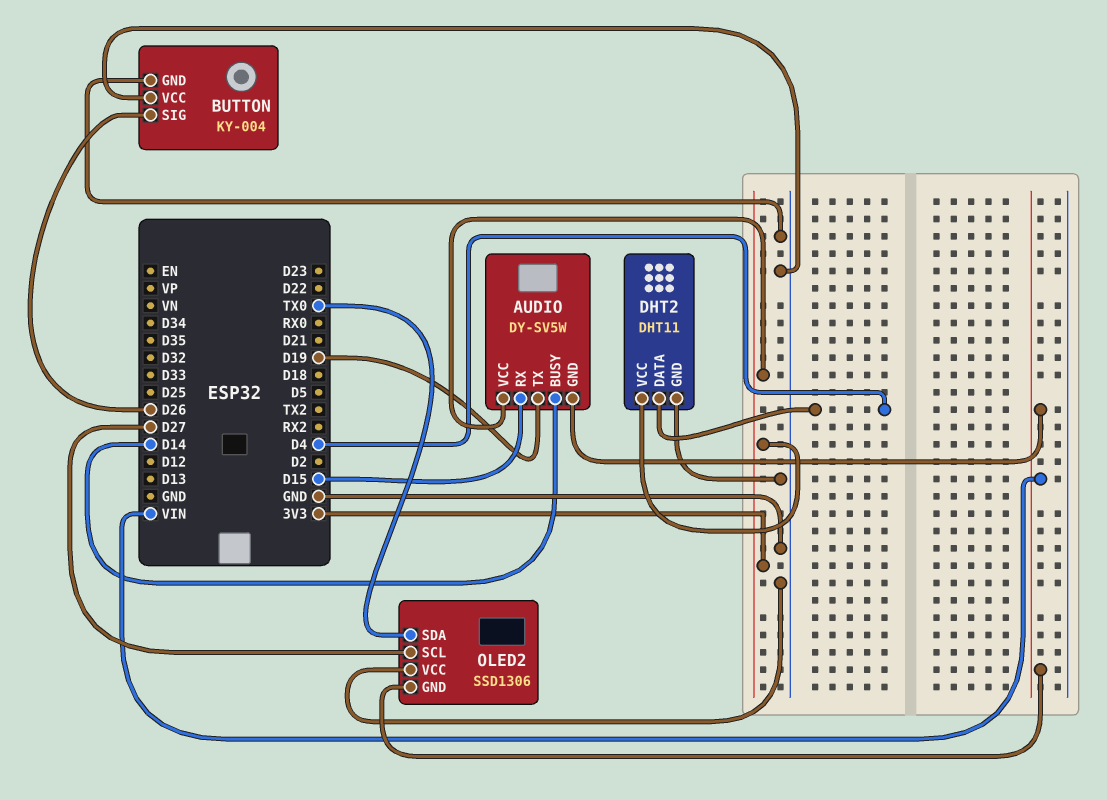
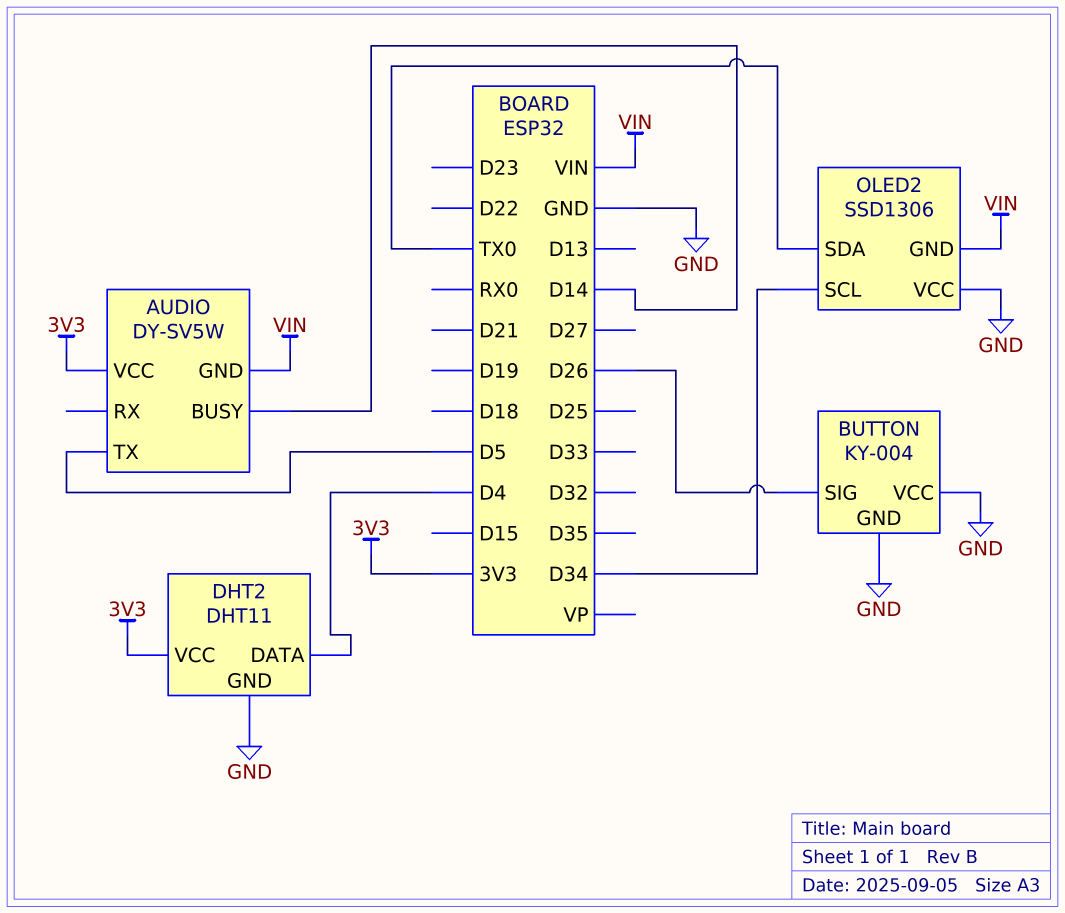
AUDIO pin RX: D15 -> none
AUDIO pin TX: D19 -> D5
OLED2 pin SCL: D27 -> D34

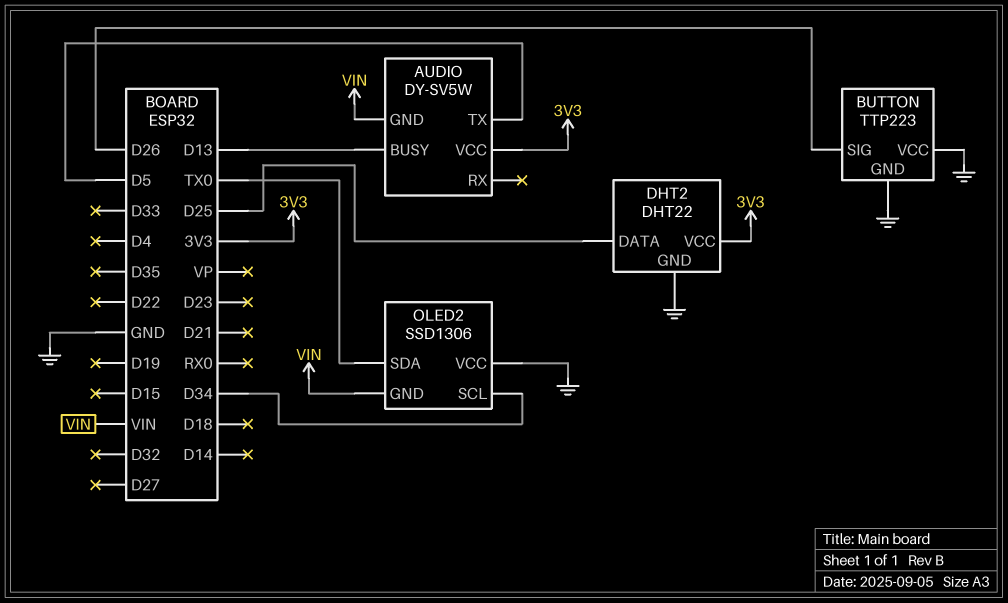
AUDIO pin BUSY: D14 -> D13
BUTTON: KY-004 -> TTP223
DHT2: DHT11 -> DHT22
DHT2 pin DATA: D4 -> D25

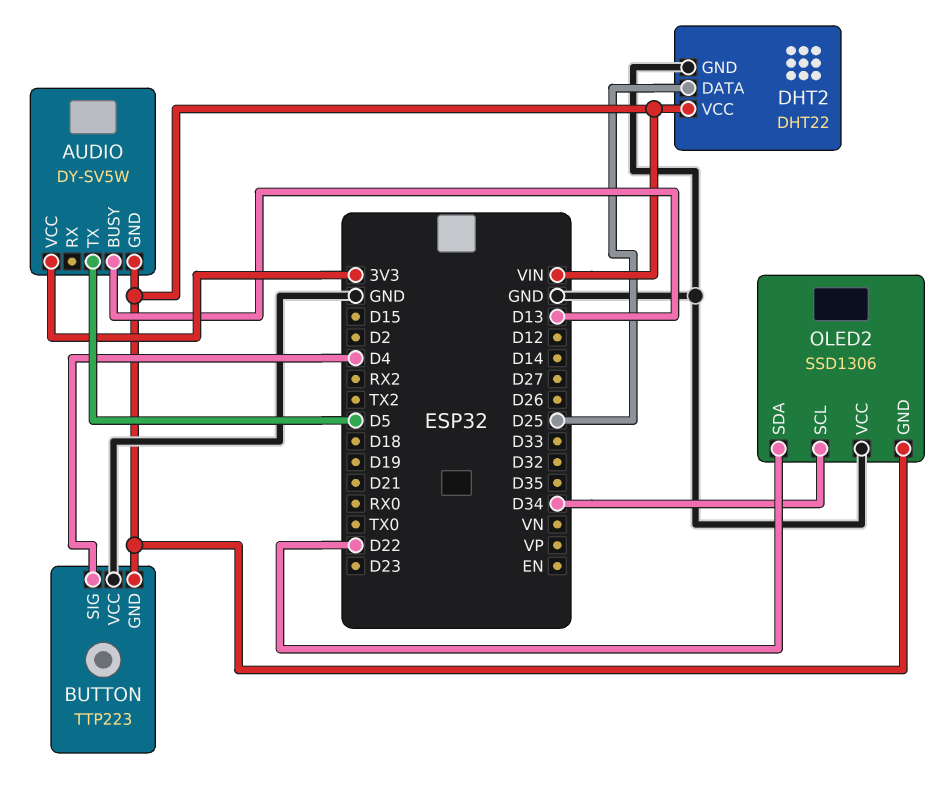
BUTTON pin GND: GND -> VIN
BUTTON pin SIG: D26 -> D4
DHT2 pin VCC: 3V3 -> VIN
OLED2 pin SDA: TX0 -> D22

